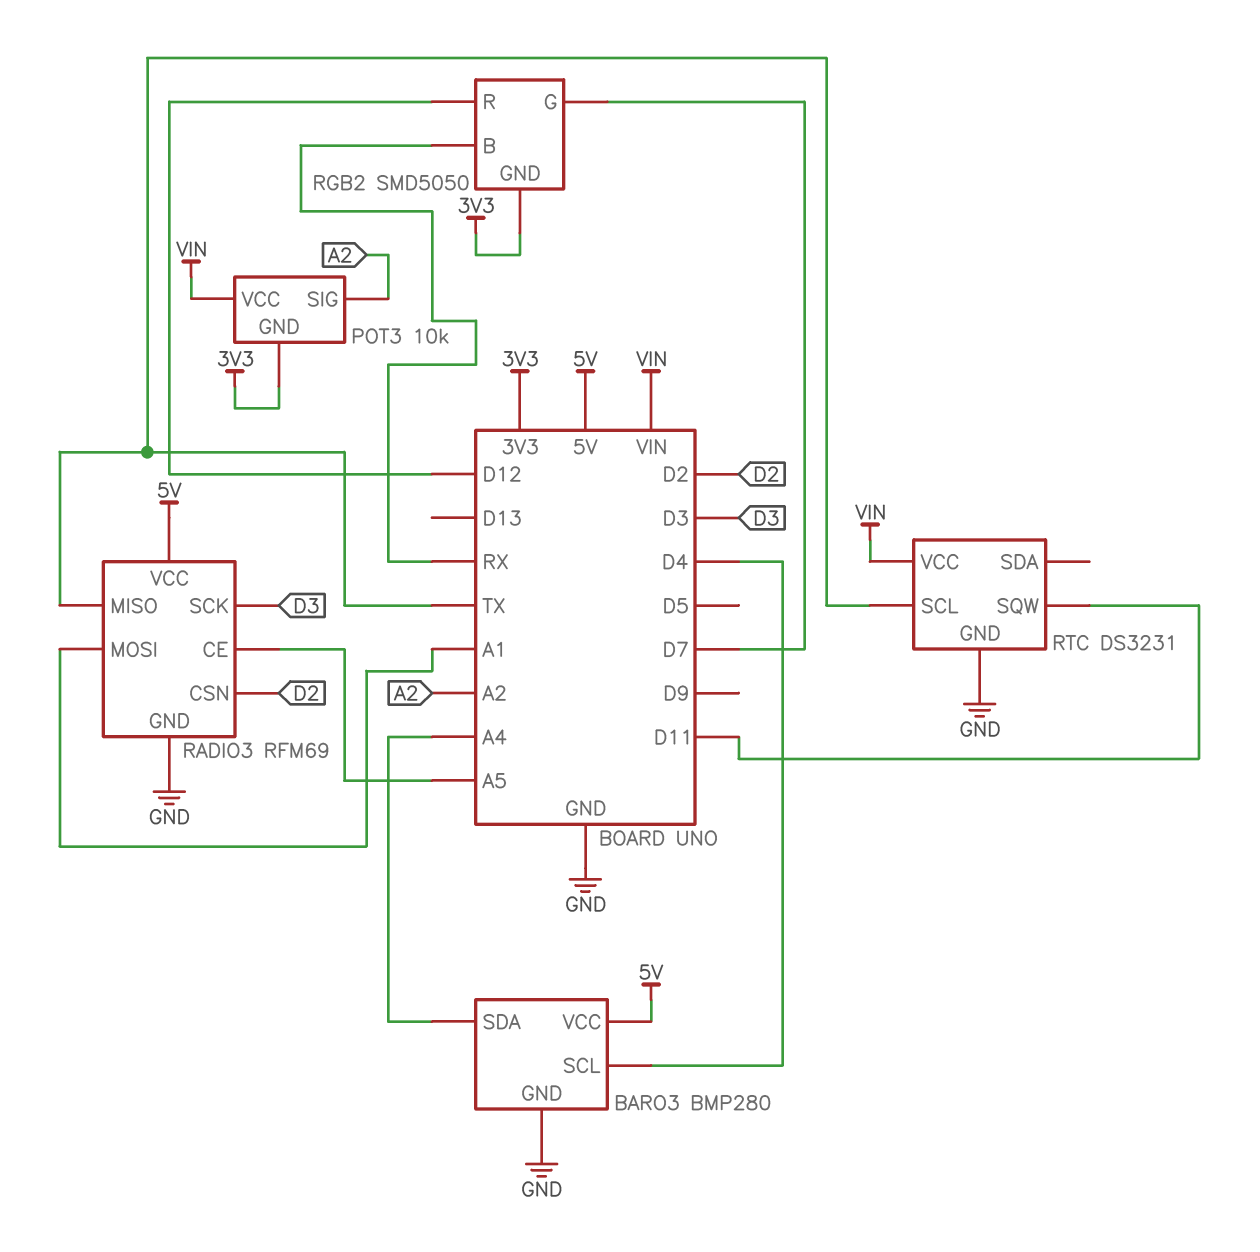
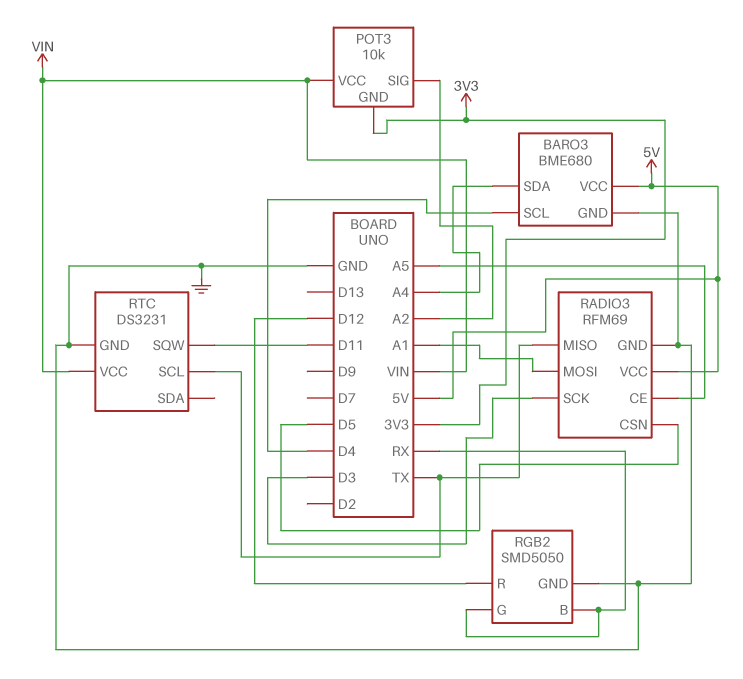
BARO3: BMP280 -> BME680
RADIO3 pin CSN: D2 -> D5
RGB2 pin G: D7 -> RX
RGB2 pin GND: 3V3 -> GND

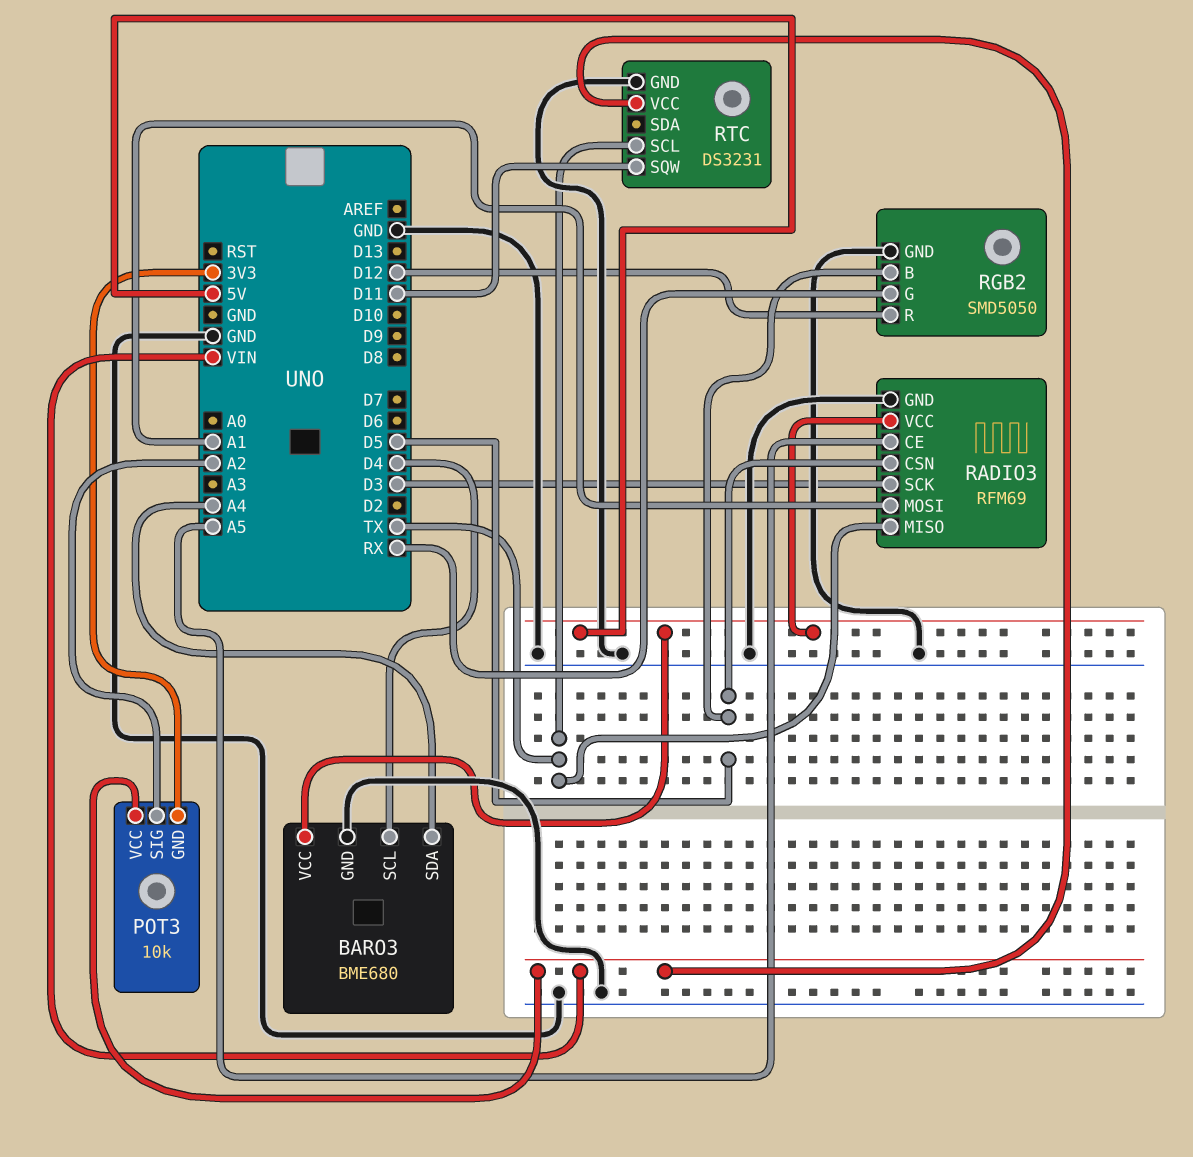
RGB2 pin B: RX -> D5

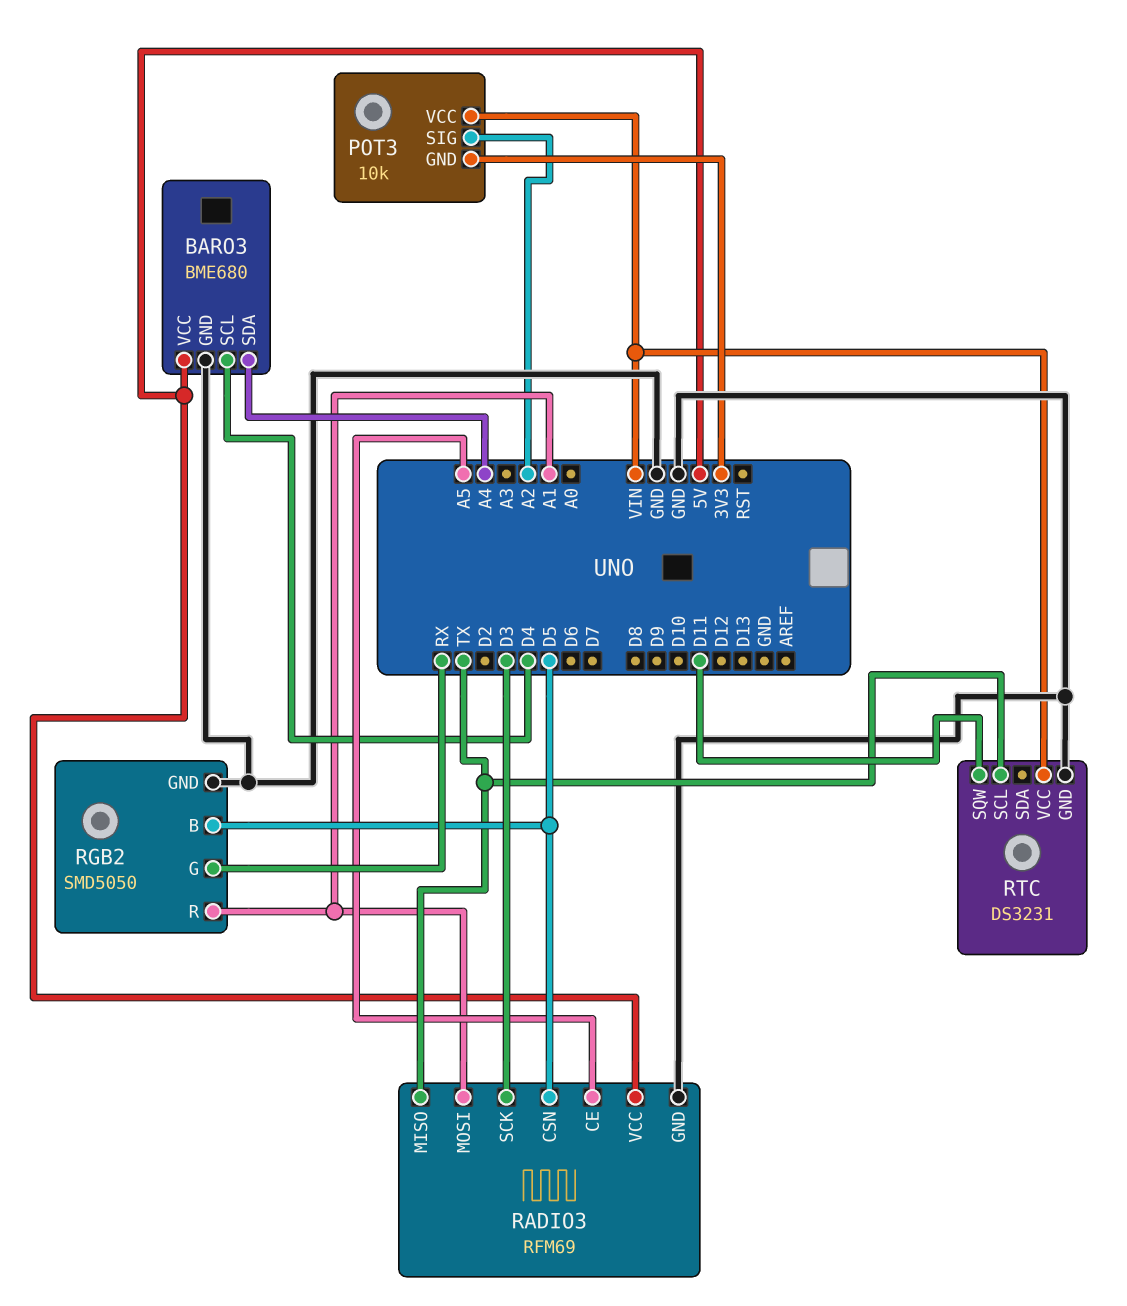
RGB2 pin R: D12 -> A1

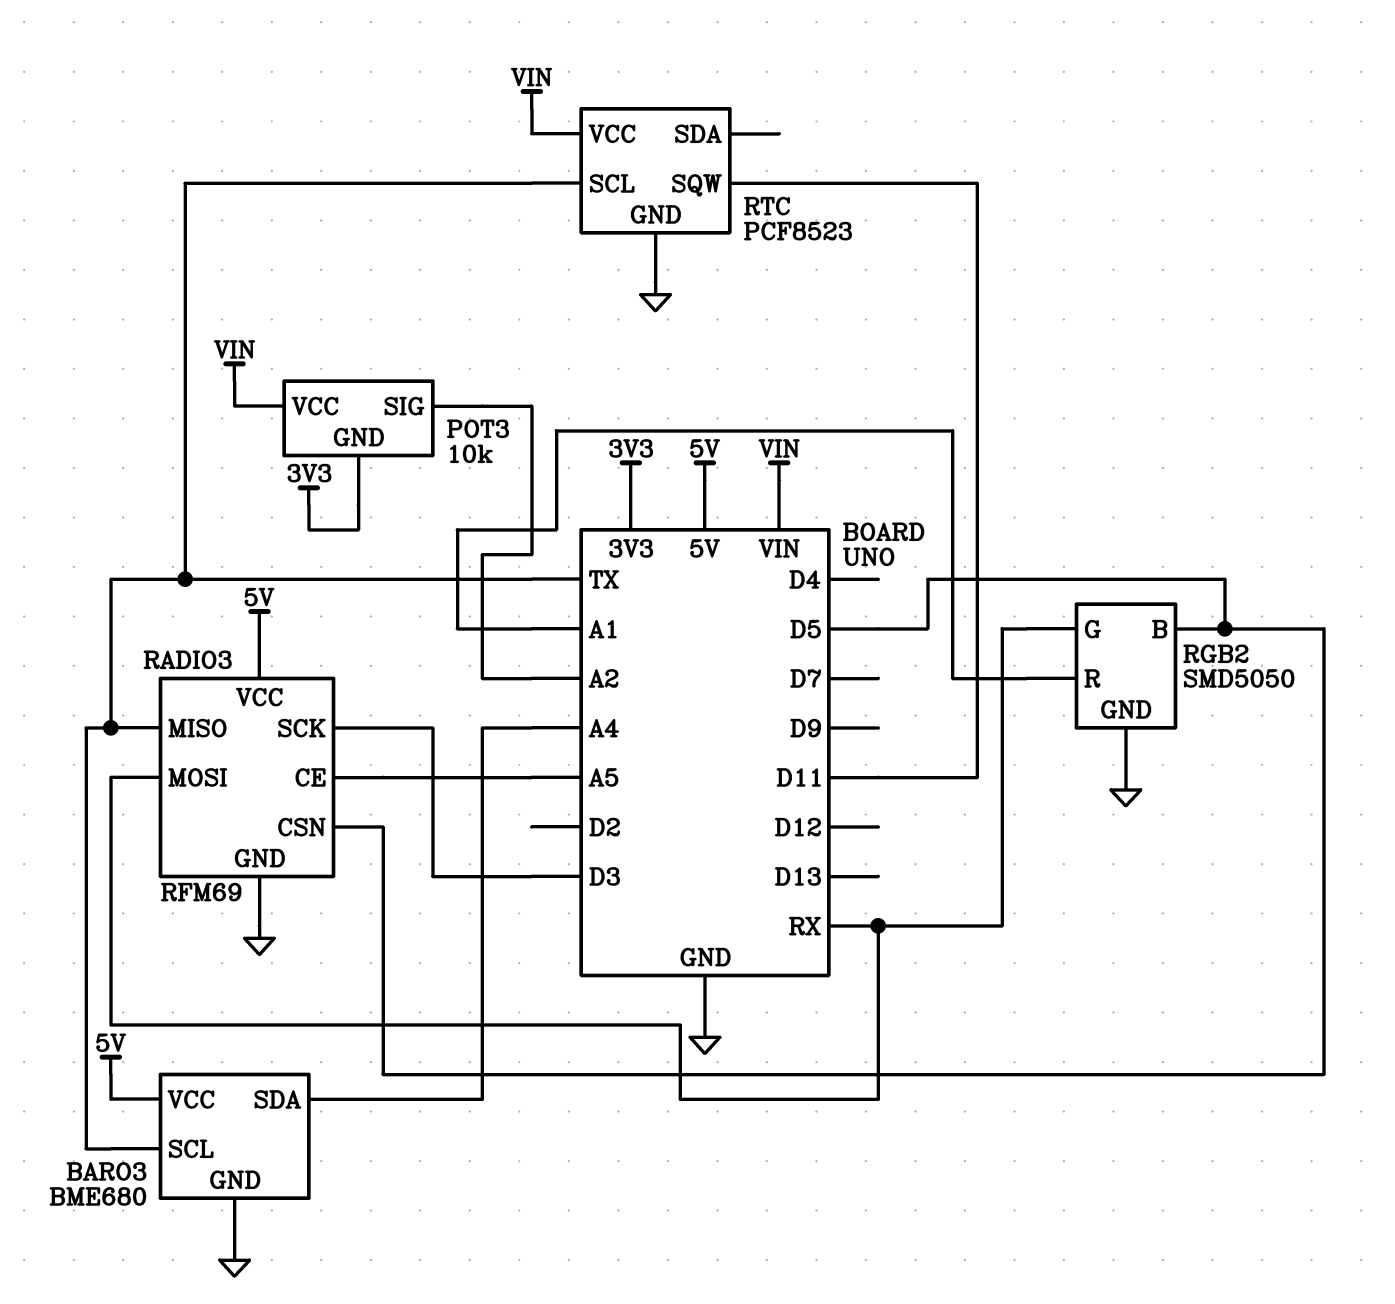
BARO3 pin SCL: D4 -> TX
RADIO3 pin MOSI: A1 -> RX
RTC: DS3231 -> PCF8523

